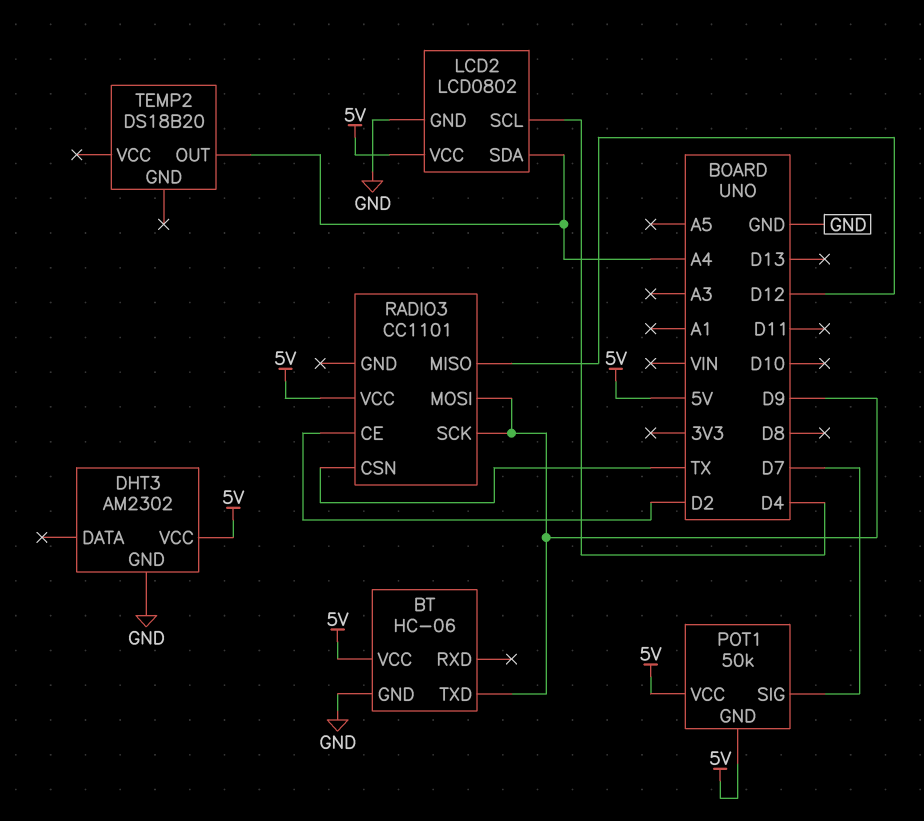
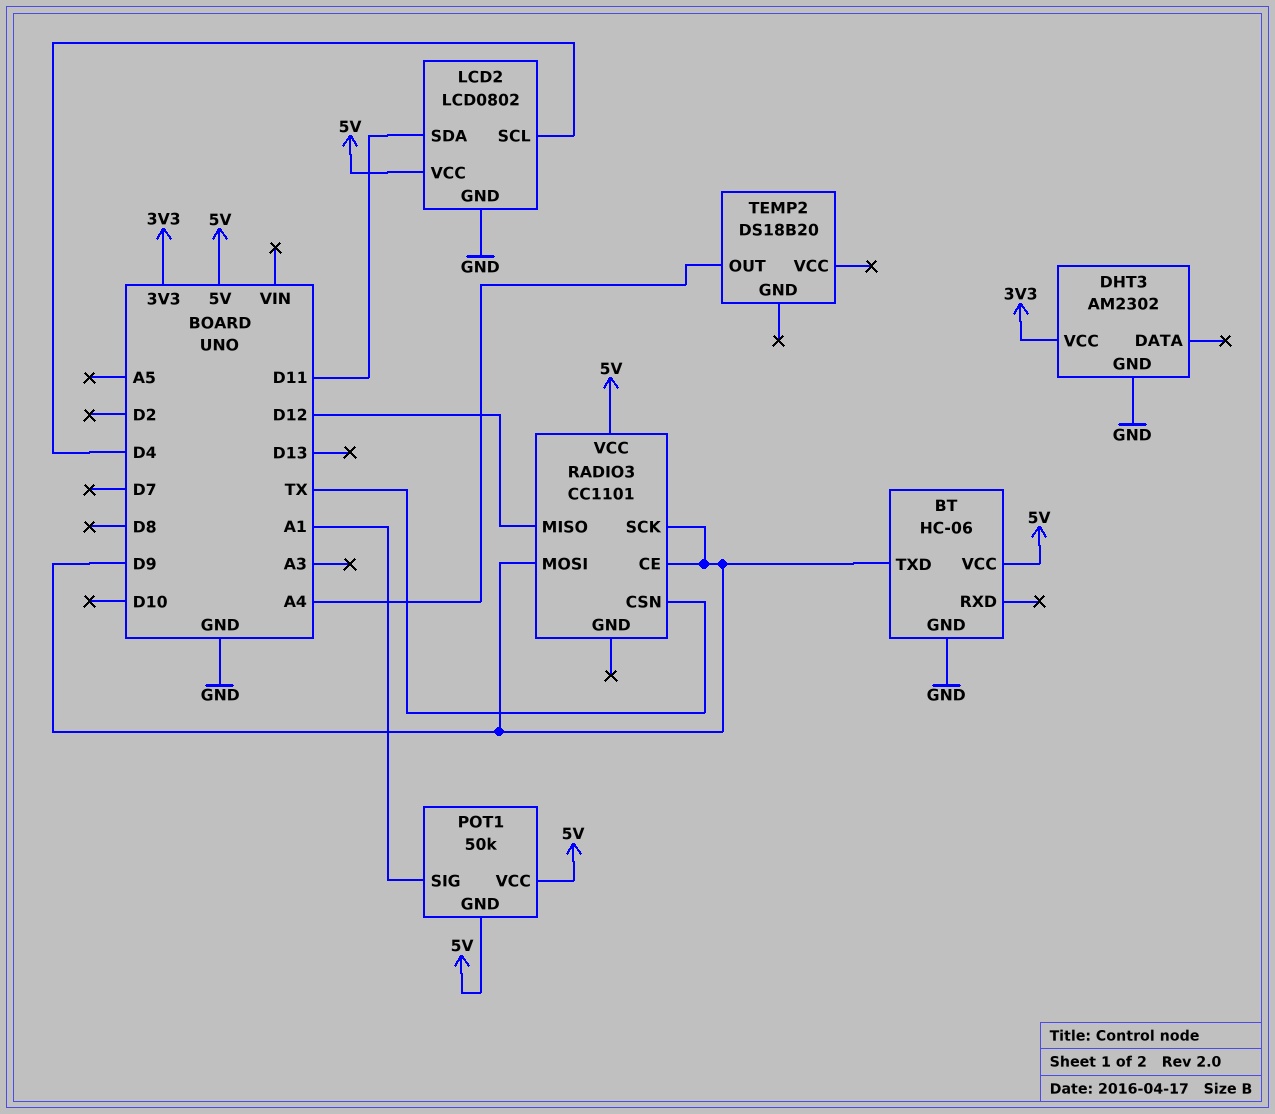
DHT3 pin VCC: 5V -> 3V3
LCD2 pin SDA: A4 -> D11
POT1 pin SIG: D7 -> A1
RADIO3 pin CE: D2 -> D9

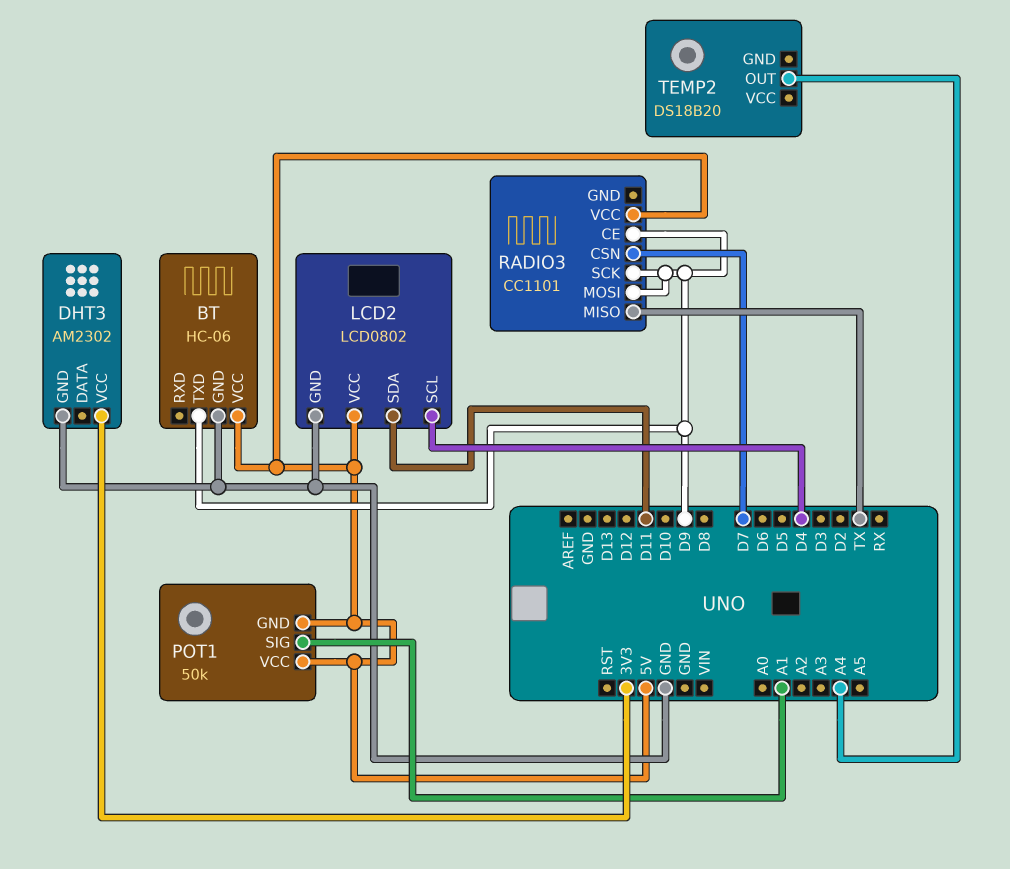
RADIO3 pin CSN: TX -> D7
RADIO3 pin MISO: D12 -> TX

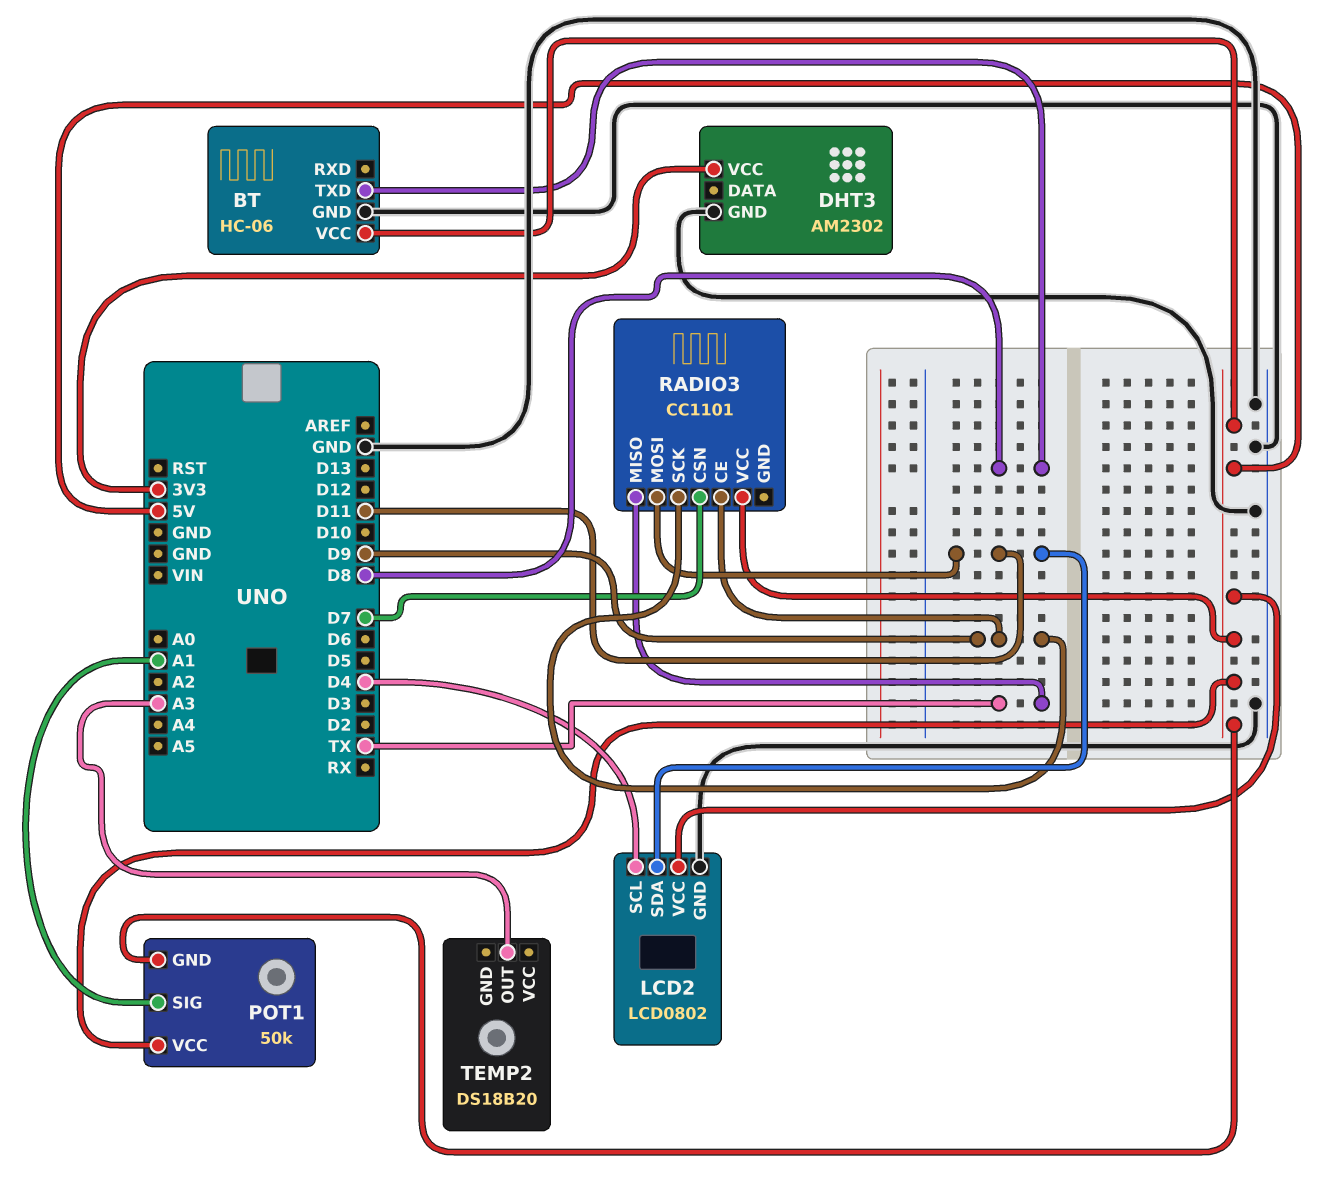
BT pin TXD: D9 -> D8
RADIO3 pin MOSI: D9 -> D11
TEMP2 pin OUT: A4 -> A3

